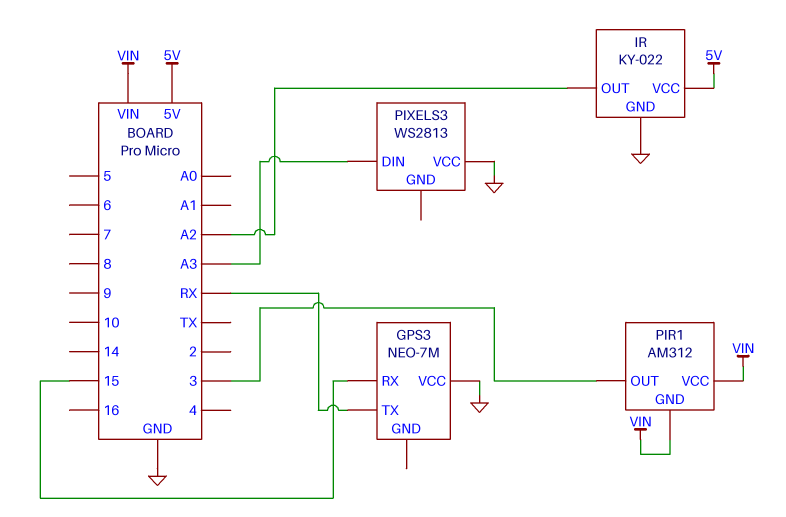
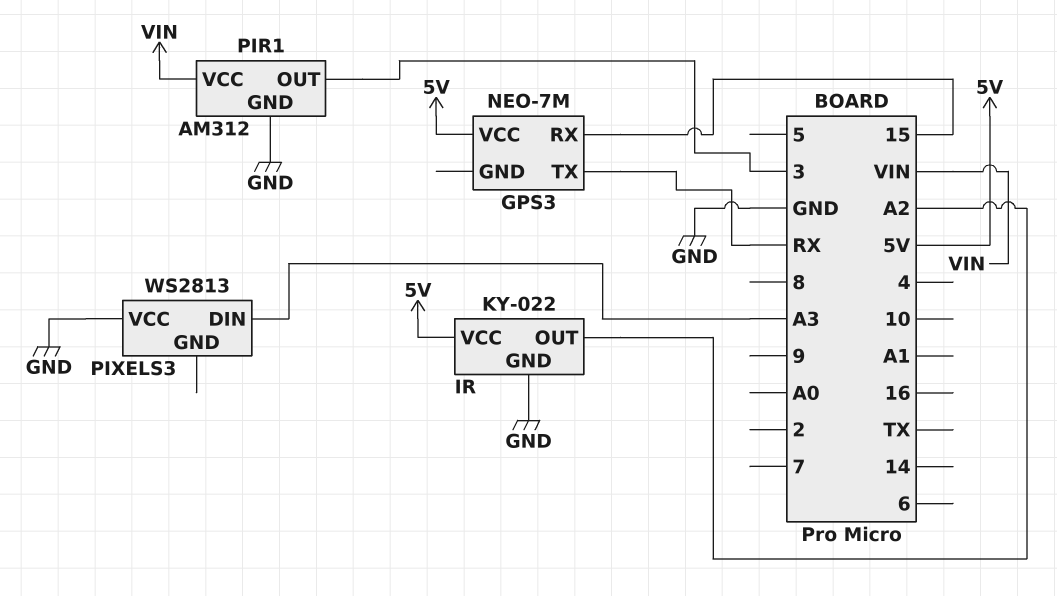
GPS3 pin VCC: GND -> 5V
PIR1 pin GND: VIN -> GND

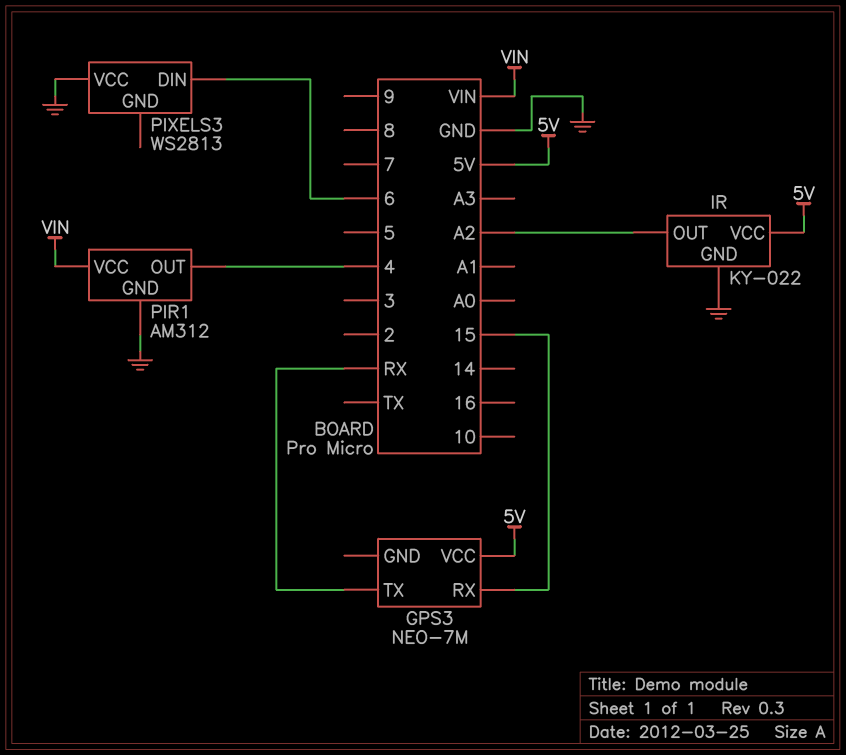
PIR1 pin OUT: 3 -> 4
PIXELS3 pin DIN: A3 -> 6

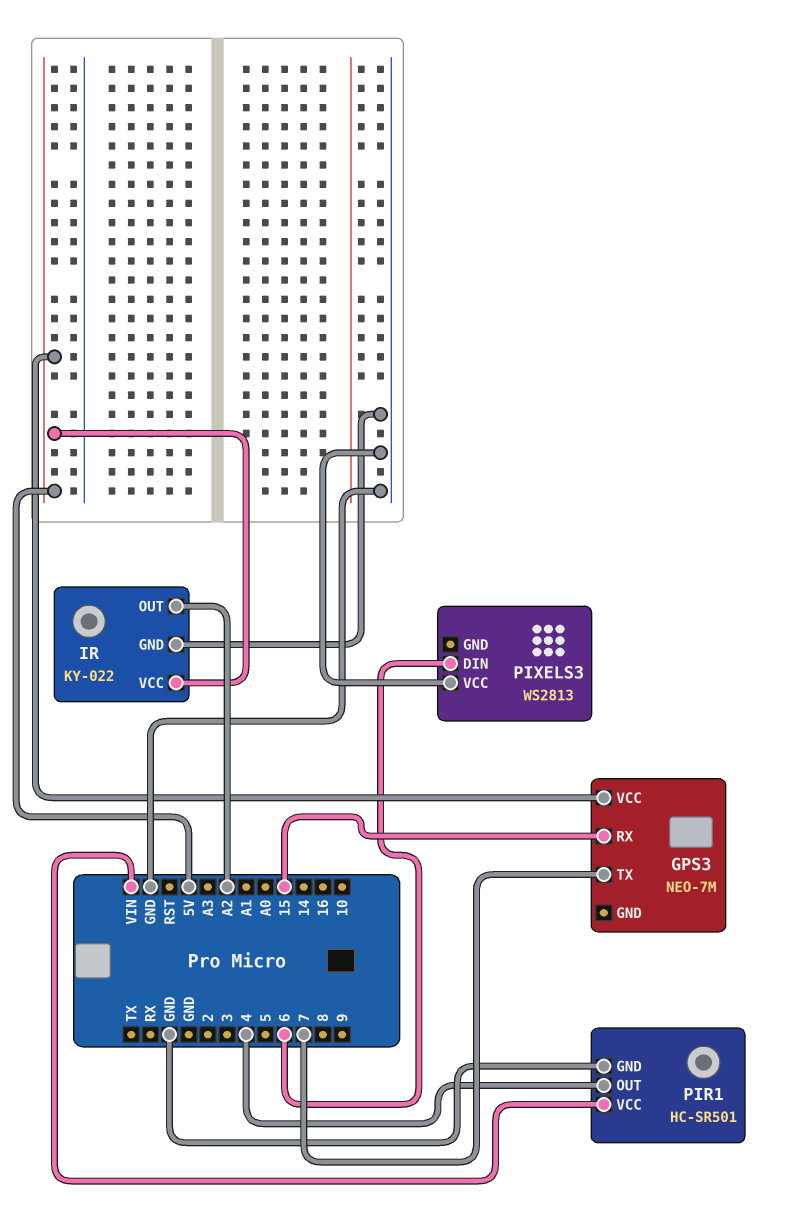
GPS3 pin TX: RX -> 7
PIR1: AM312 -> HC-SR501

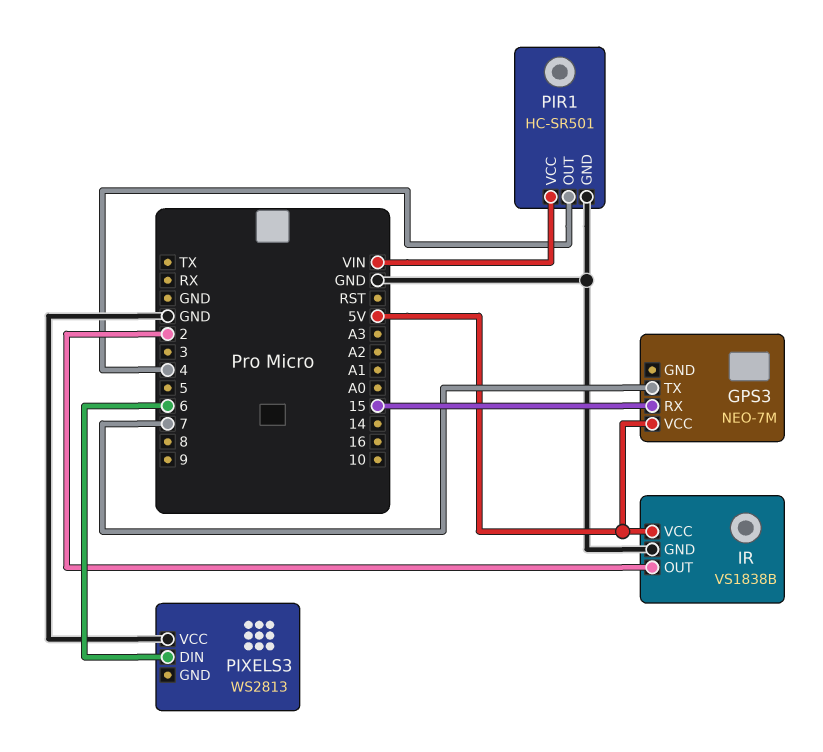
IR: KY-022 -> VS1838B
IR pin OUT: A2 -> 2

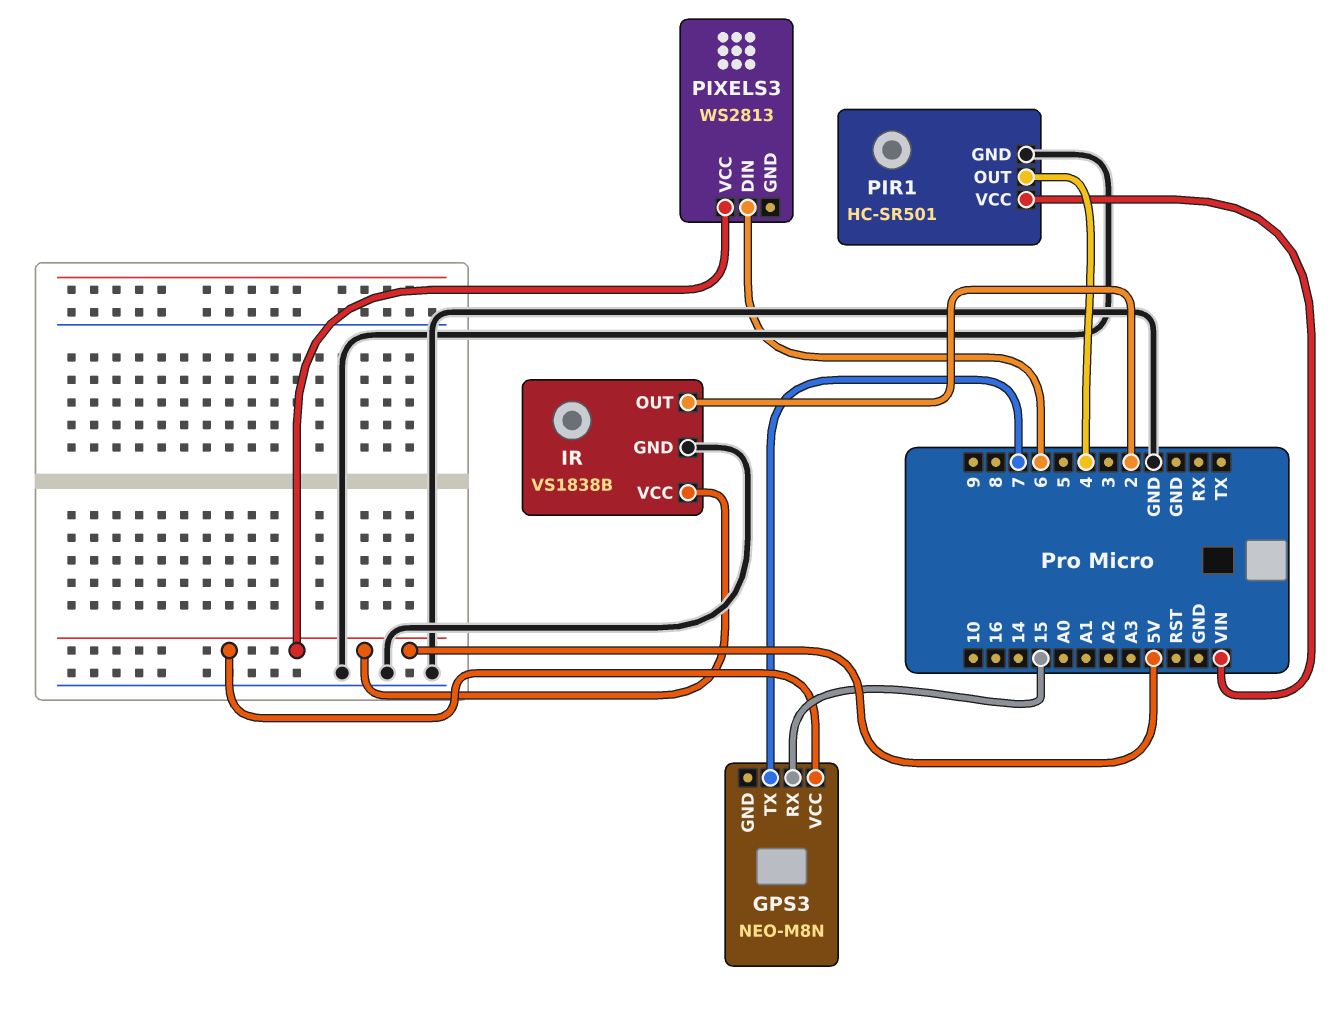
GPS3: NEO-7M -> NEO-M8N
PIXELS3 pin VCC: GND -> 5V

